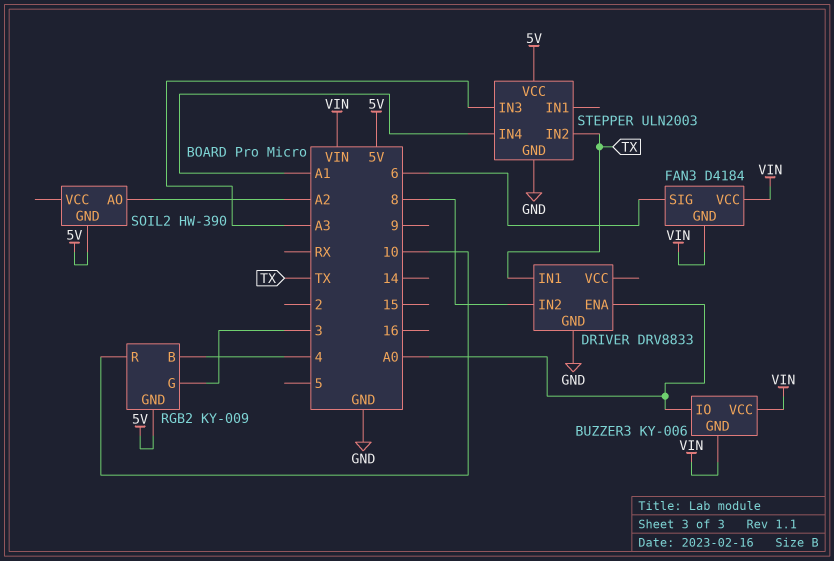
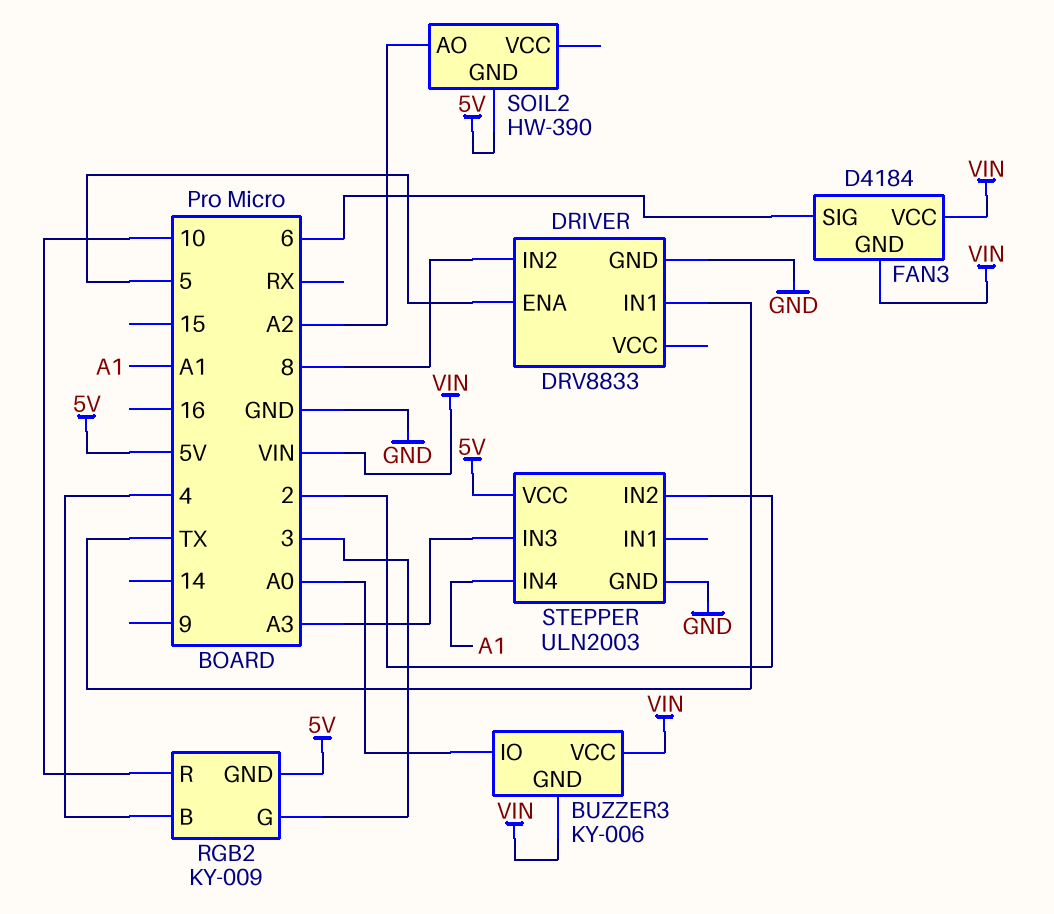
DRIVER pin ENA: A0 -> 5
STEPPER pin IN2: TX -> 2

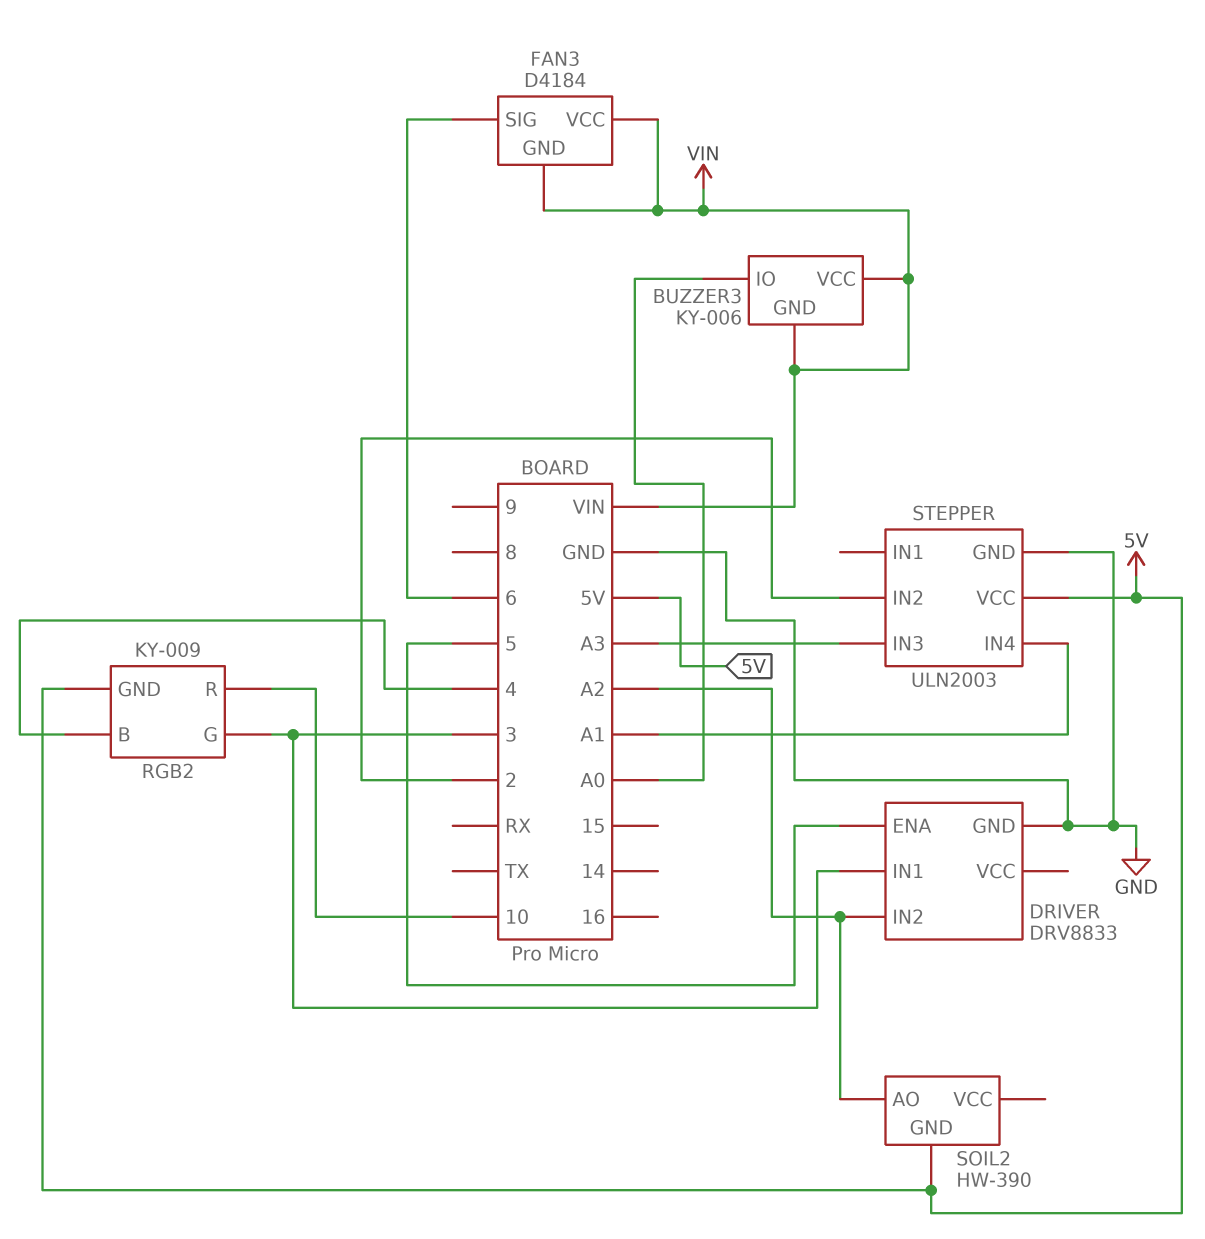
DRIVER pin IN1: TX -> 3
DRIVER pin IN2: 8 -> A2

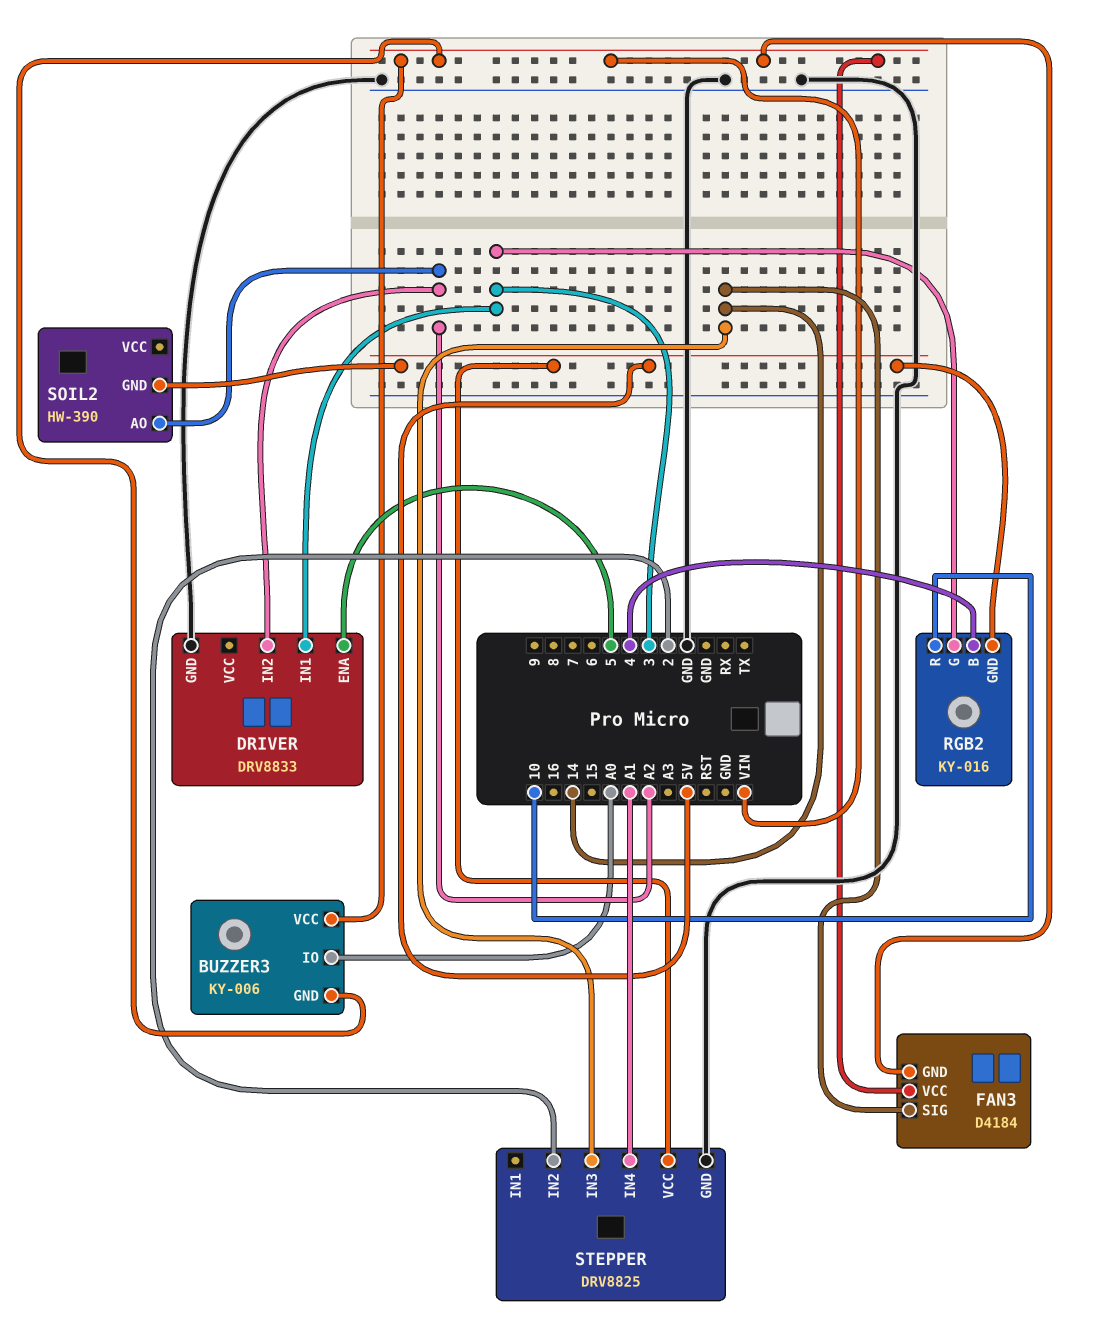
FAN3 pin SIG: 6 -> 14
RGB2: KY-009 -> KY-016
STEPPER: ULN2003 -> DRV8825
STEPPER pin IN3: A3 -> 14

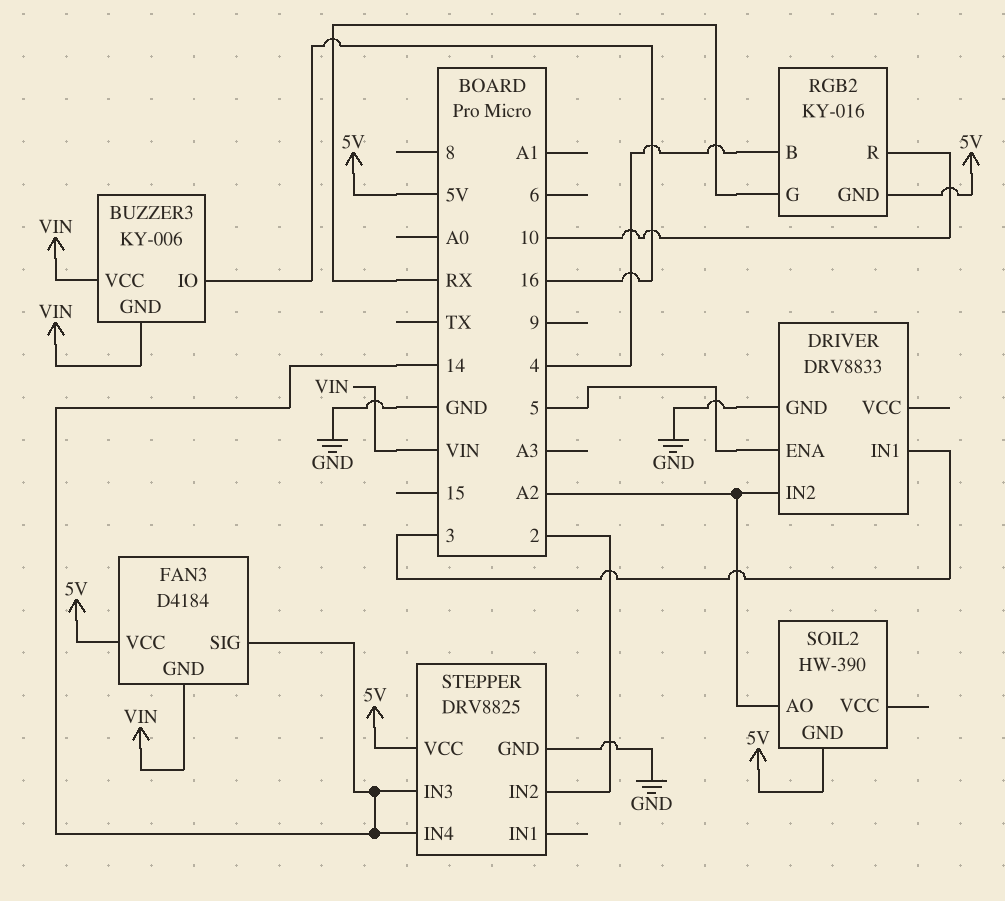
BUZZER3 pin IO: A0 -> 16
FAN3 pin VCC: VIN -> 5V
RGB2 pin G: 3 -> RX
STEPPER pin IN4: A1 -> 14

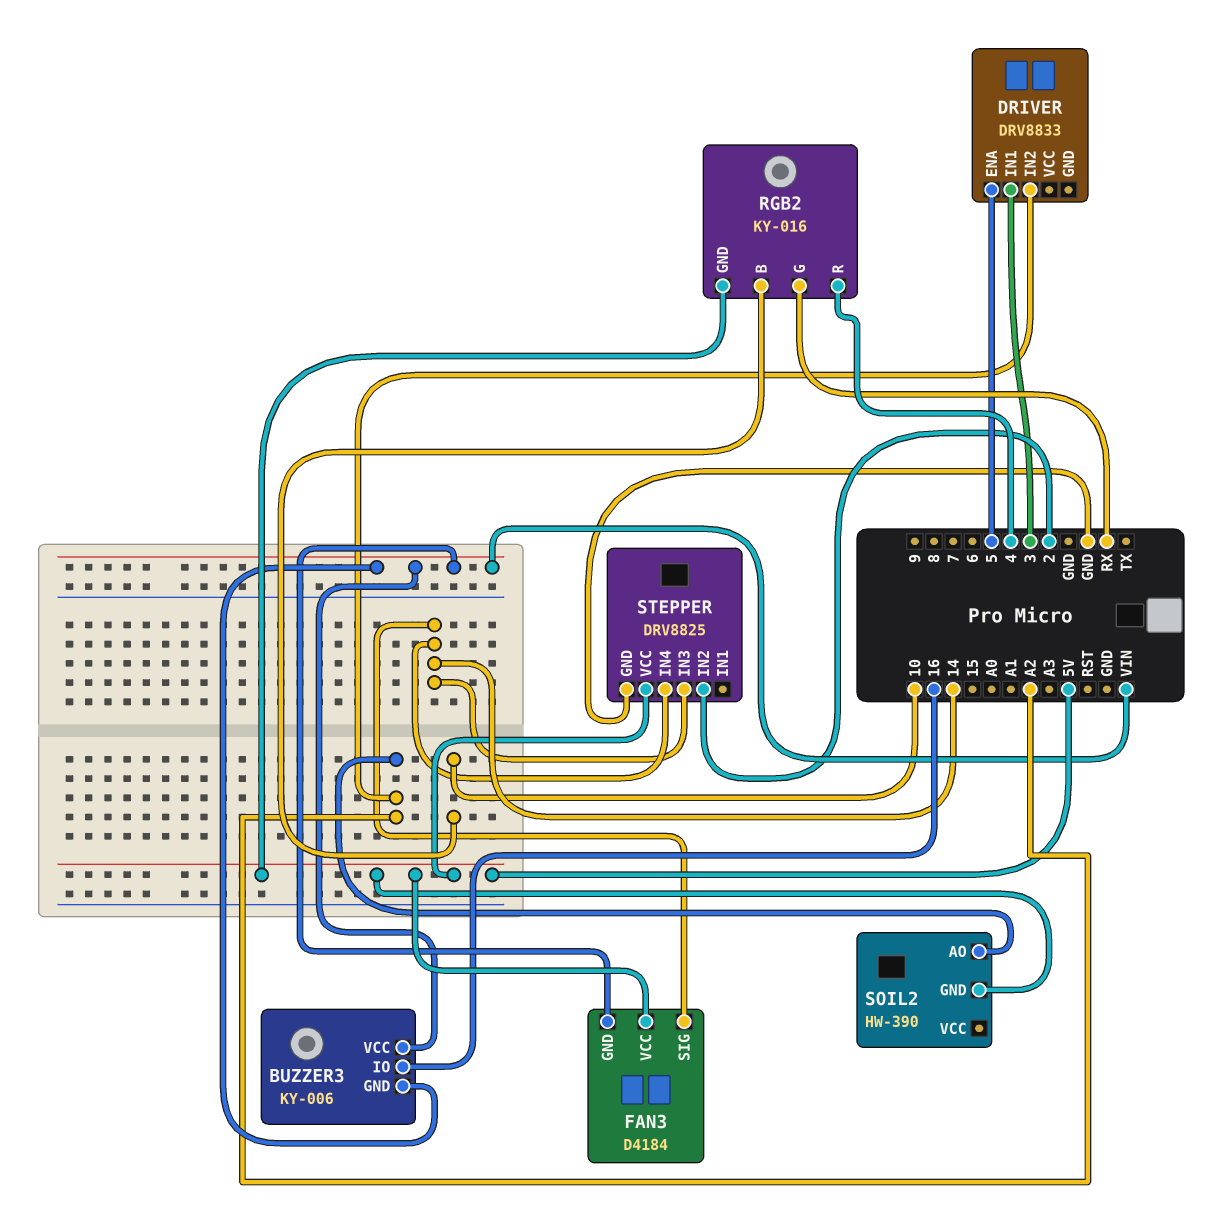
DRIVER pin GND: GND -> none
RGB2 pin B: 4 -> 10
RGB2 pin R: 10 -> 4

